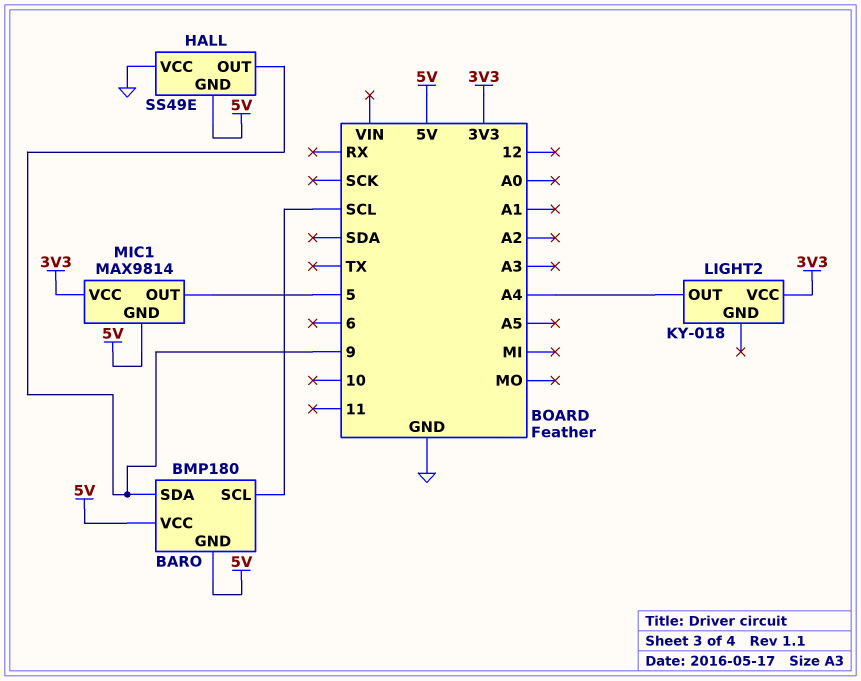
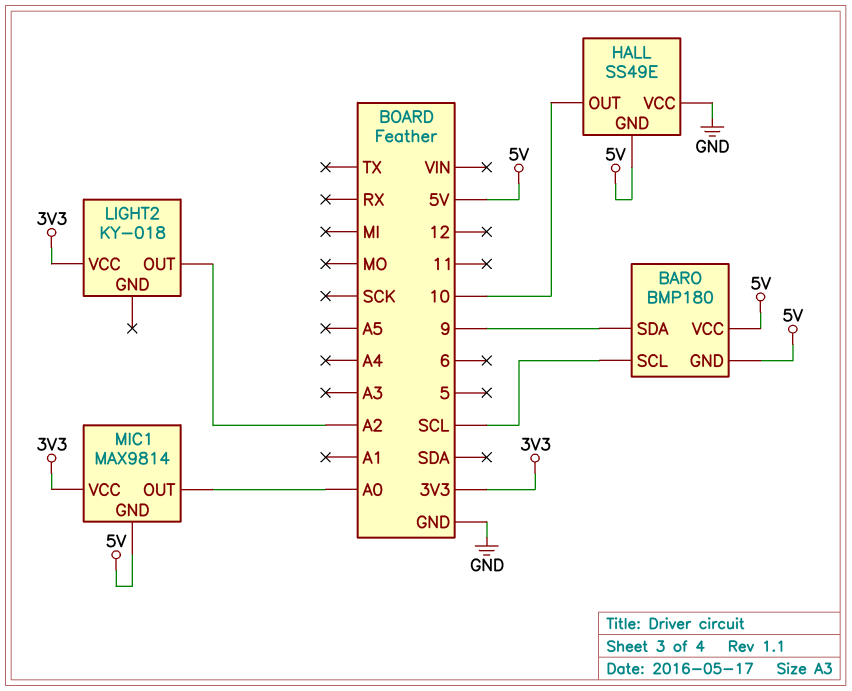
HALL pin OUT: 9 -> 10
LIGHT2 pin OUT: A4 -> A2
MIC1 pin OUT: 5 -> A0

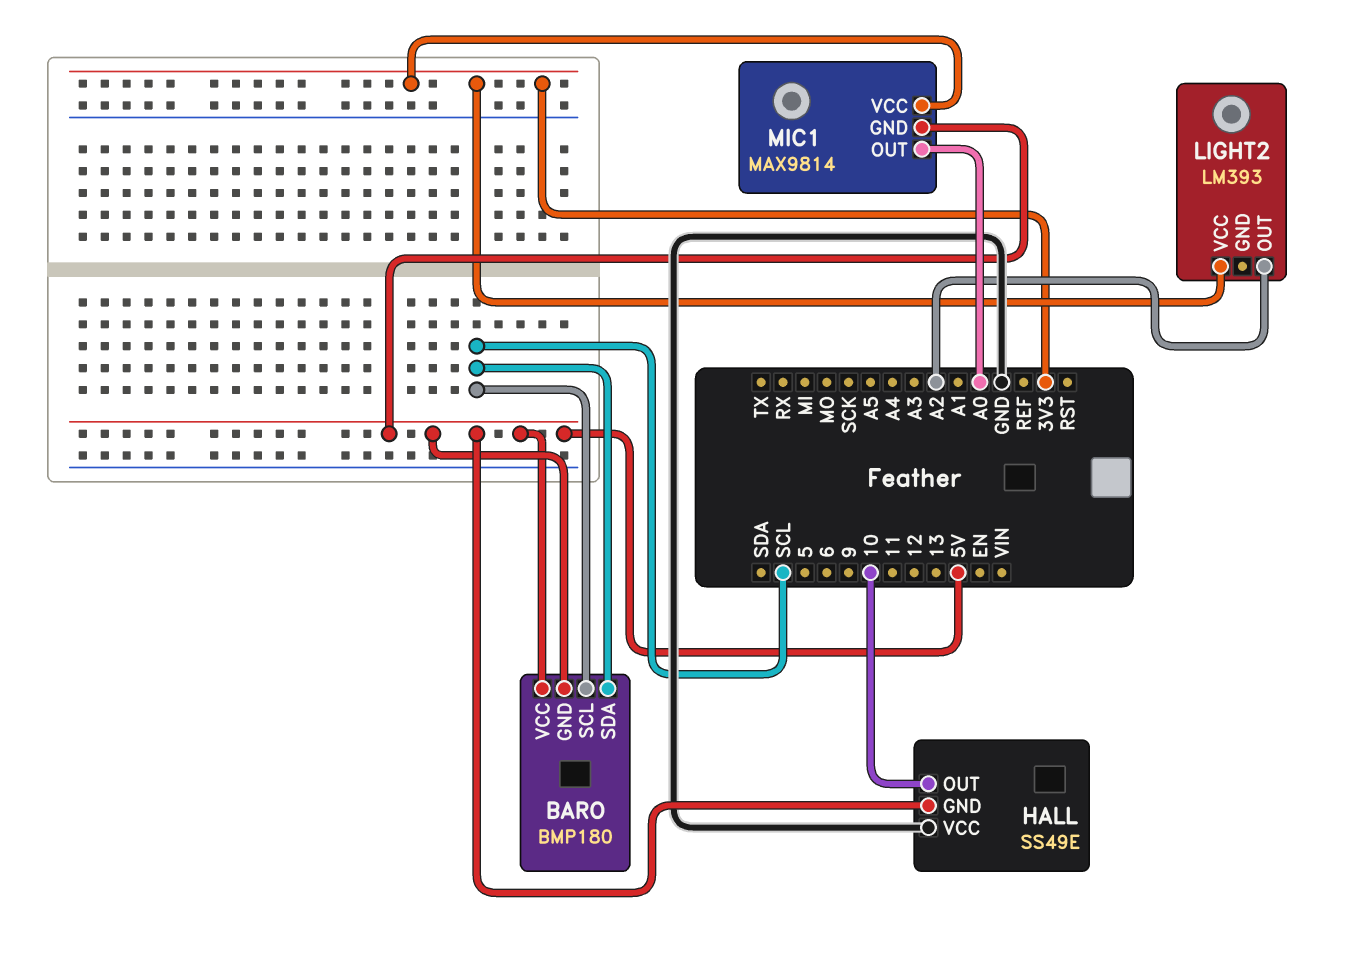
BARO pin SDA: 9 -> SCL
LIGHT2: KY-018 -> LM393

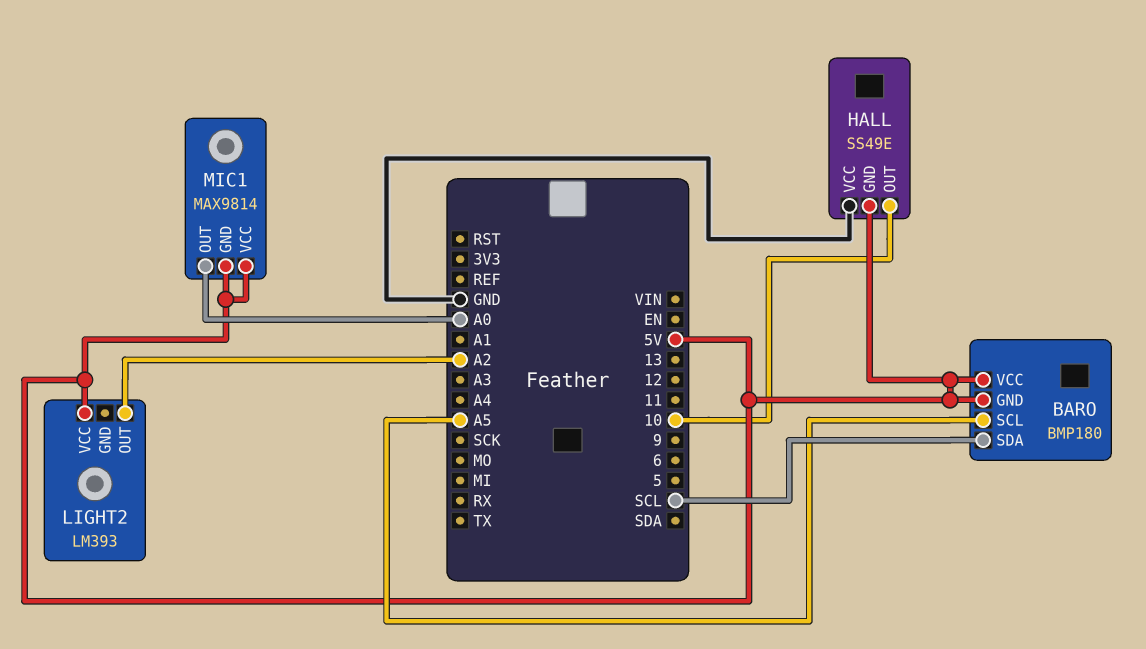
BARO pin SCL: SCL -> A5
LIGHT2 pin VCC: 3V3 -> 5V
MIC1 pin VCC: 3V3 -> 5V

